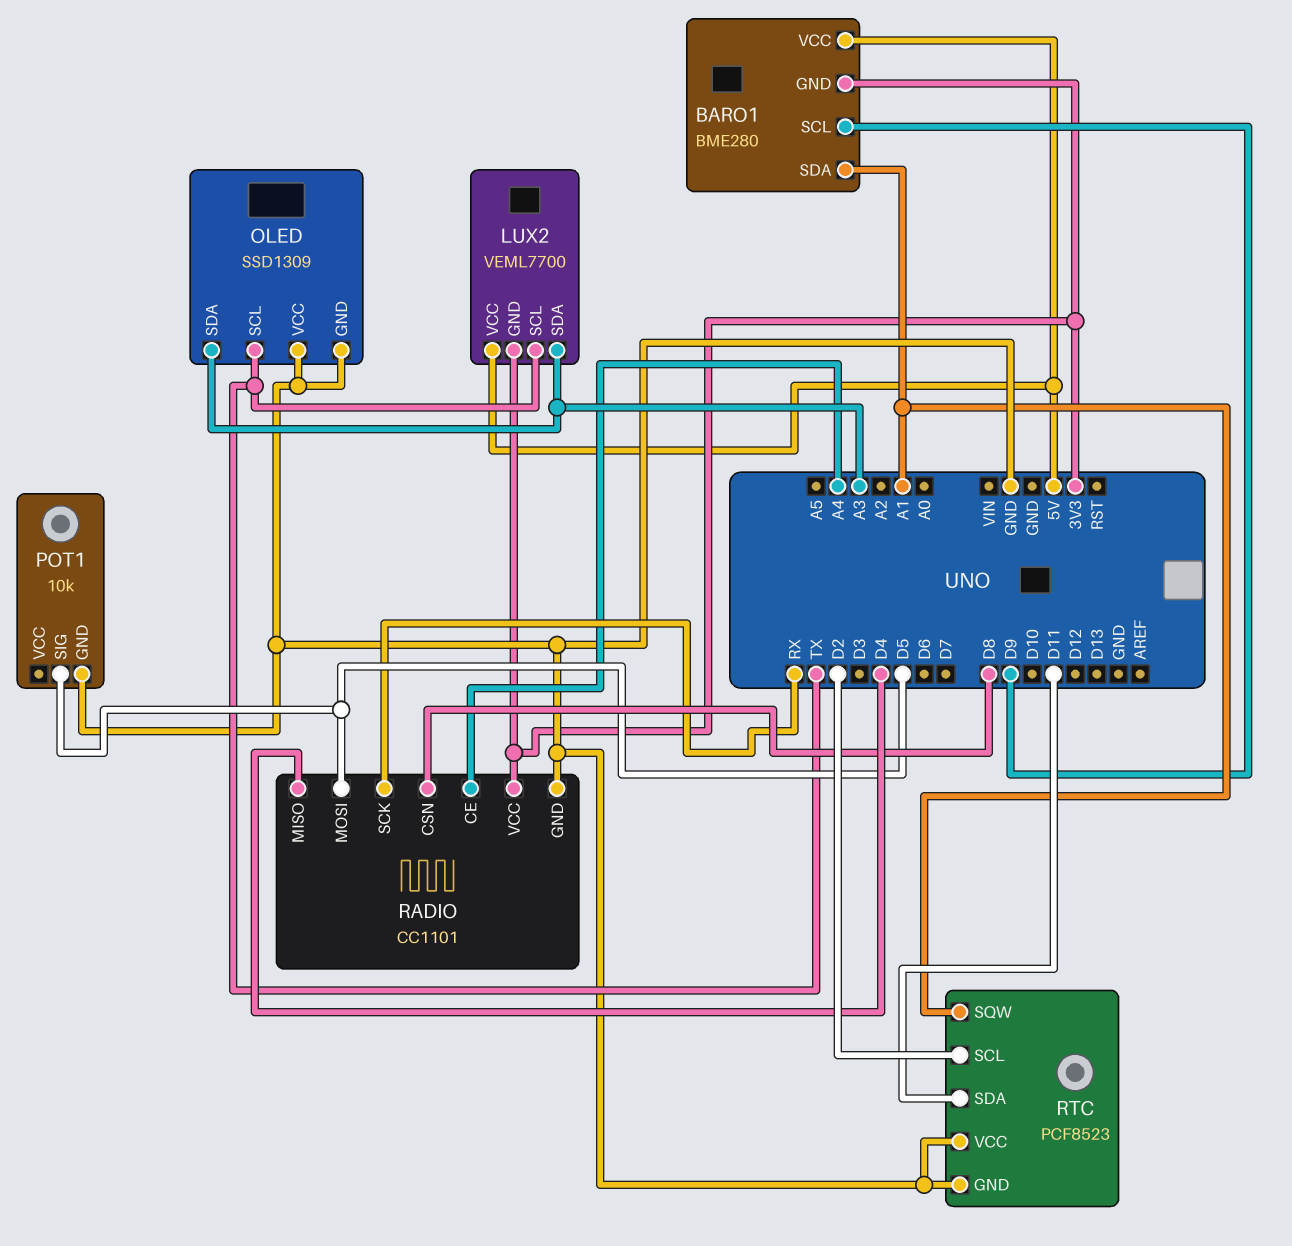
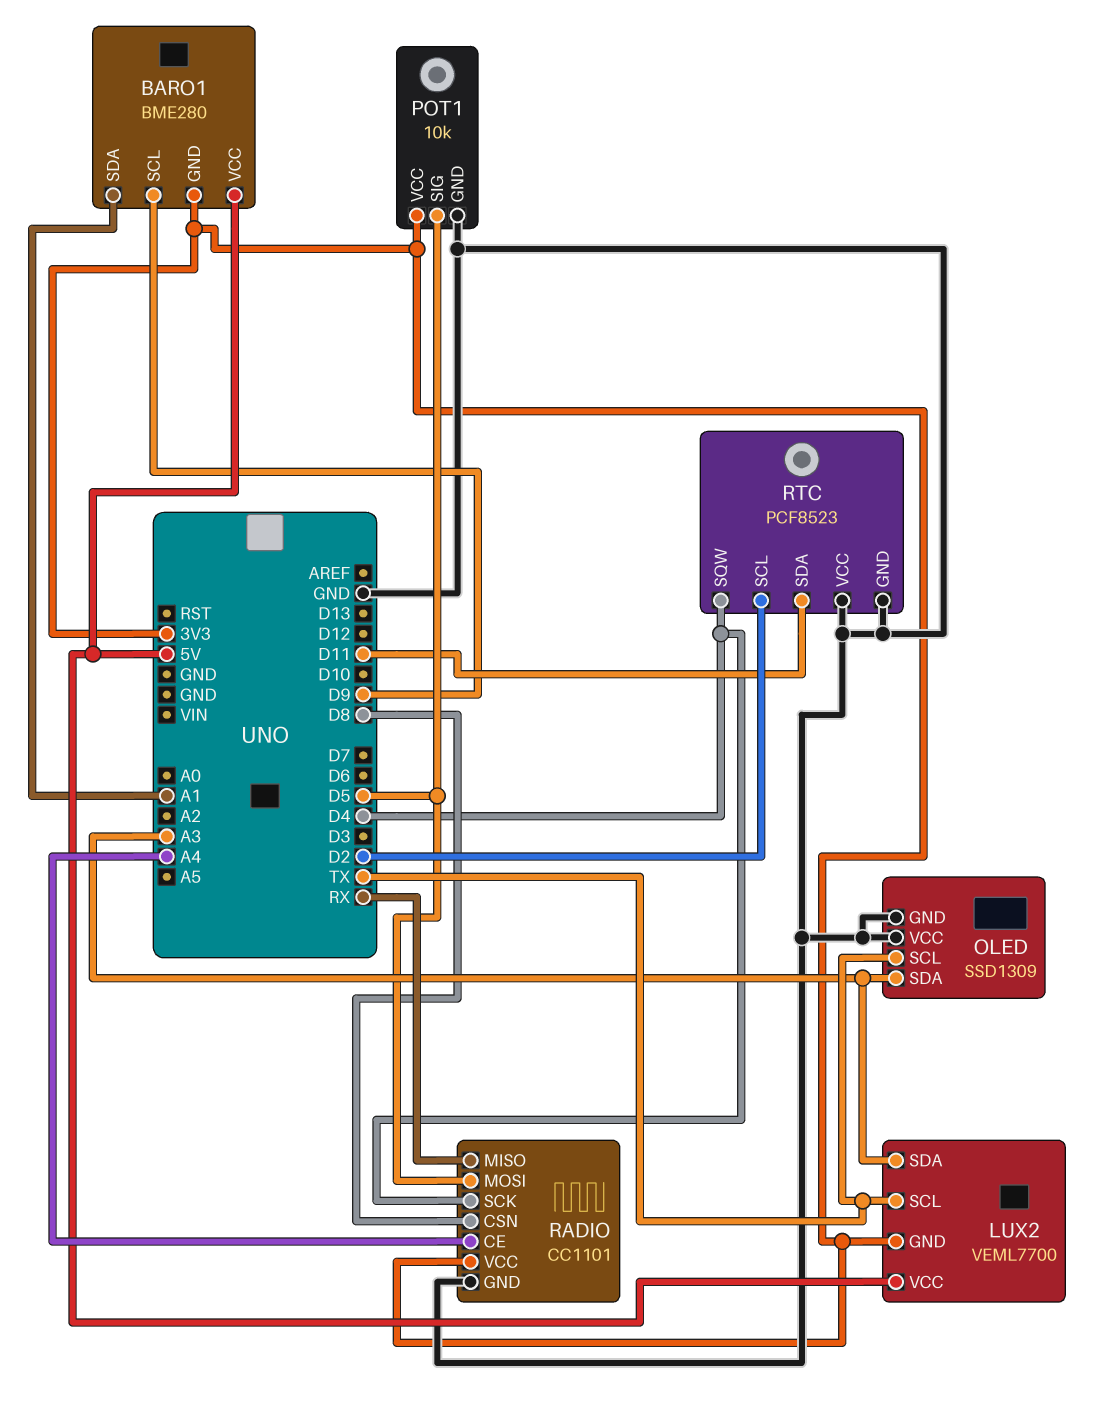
POT1 pin VCC: none -> 3V3
RADIO pin MISO: D4 -> RX
RADIO pin SCK: RX -> D4
RTC pin SQW: A1 -> D4

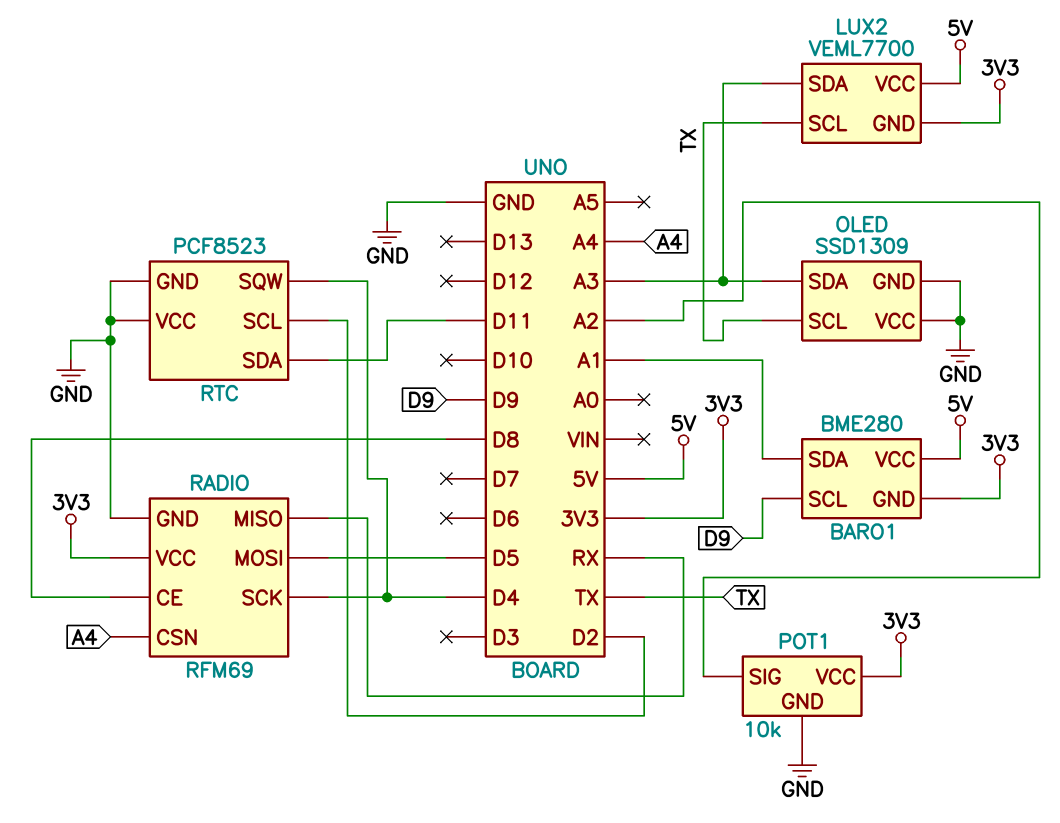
POT1 pin SIG: D5 -> A2
RADIO: CC1101 -> RFM69
RADIO pin CE: A4 -> D8
RADIO pin CSN: D8 -> A4

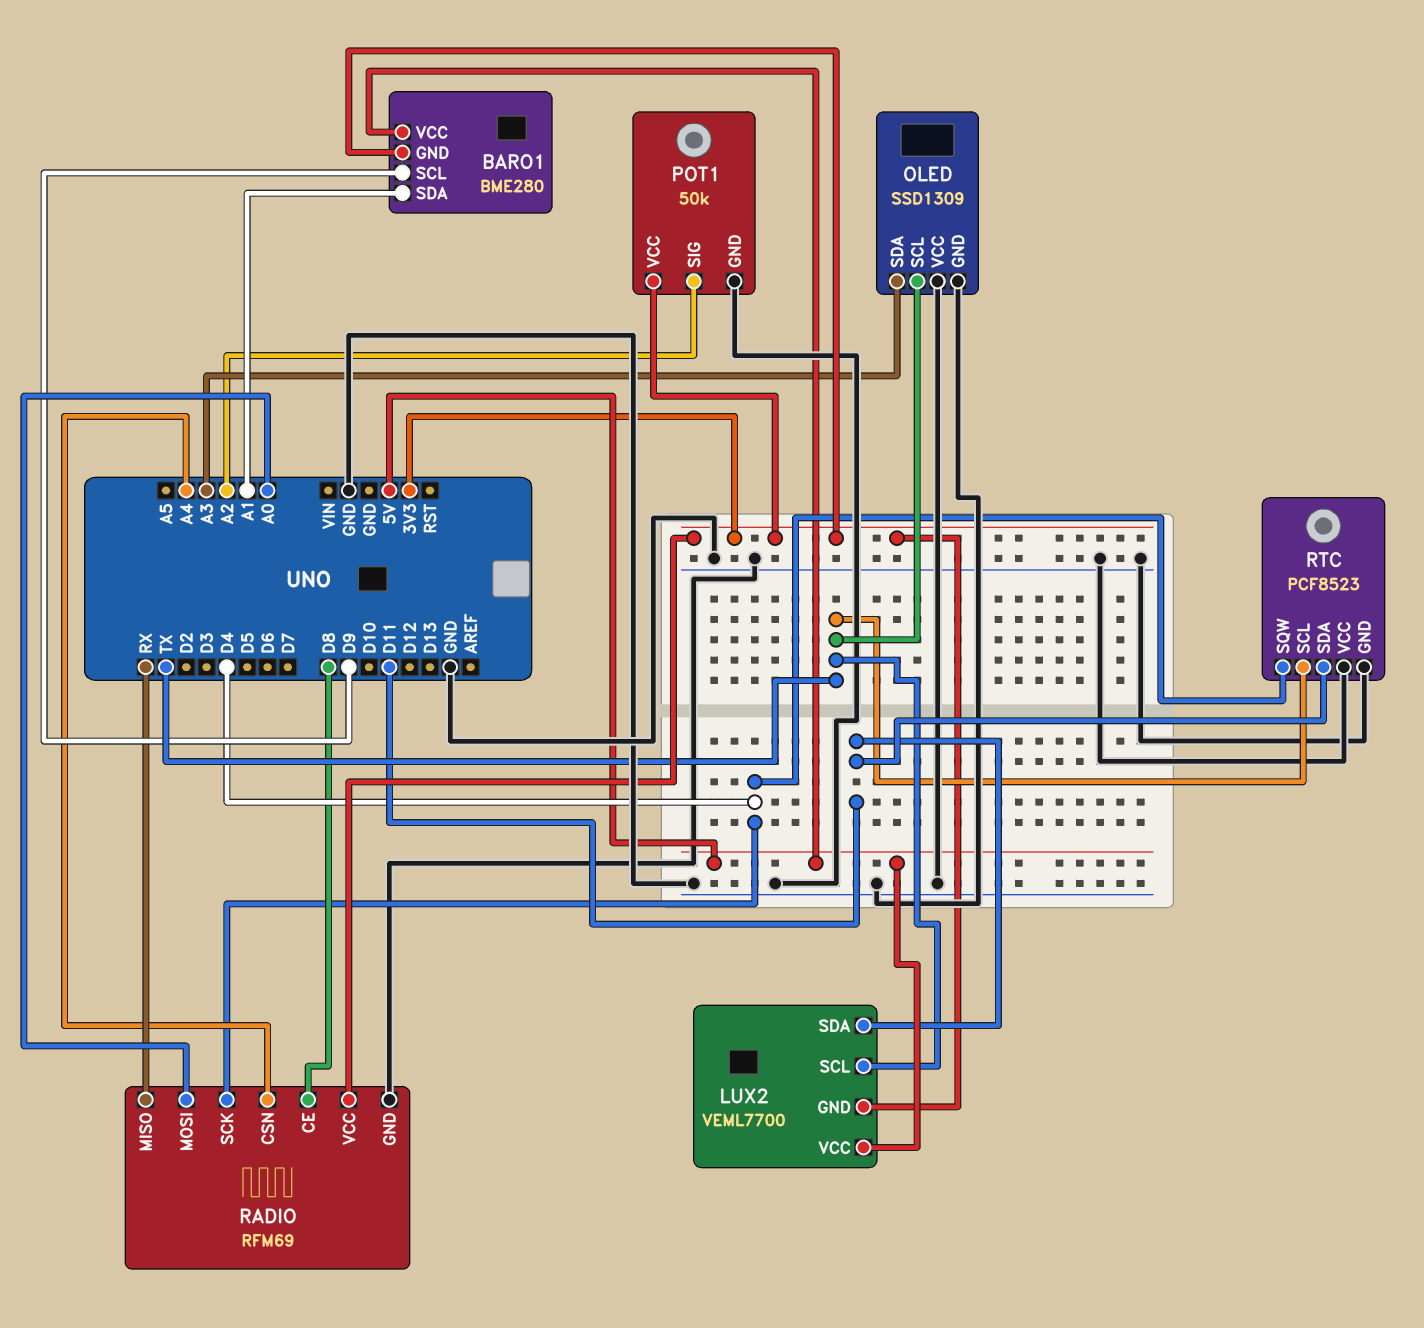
LUX2 pin SDA: A3 -> D11
POT1: 10k -> 50k
RADIO pin MOSI: D5 -> A0
RTC pin SCL: D2 -> TX

